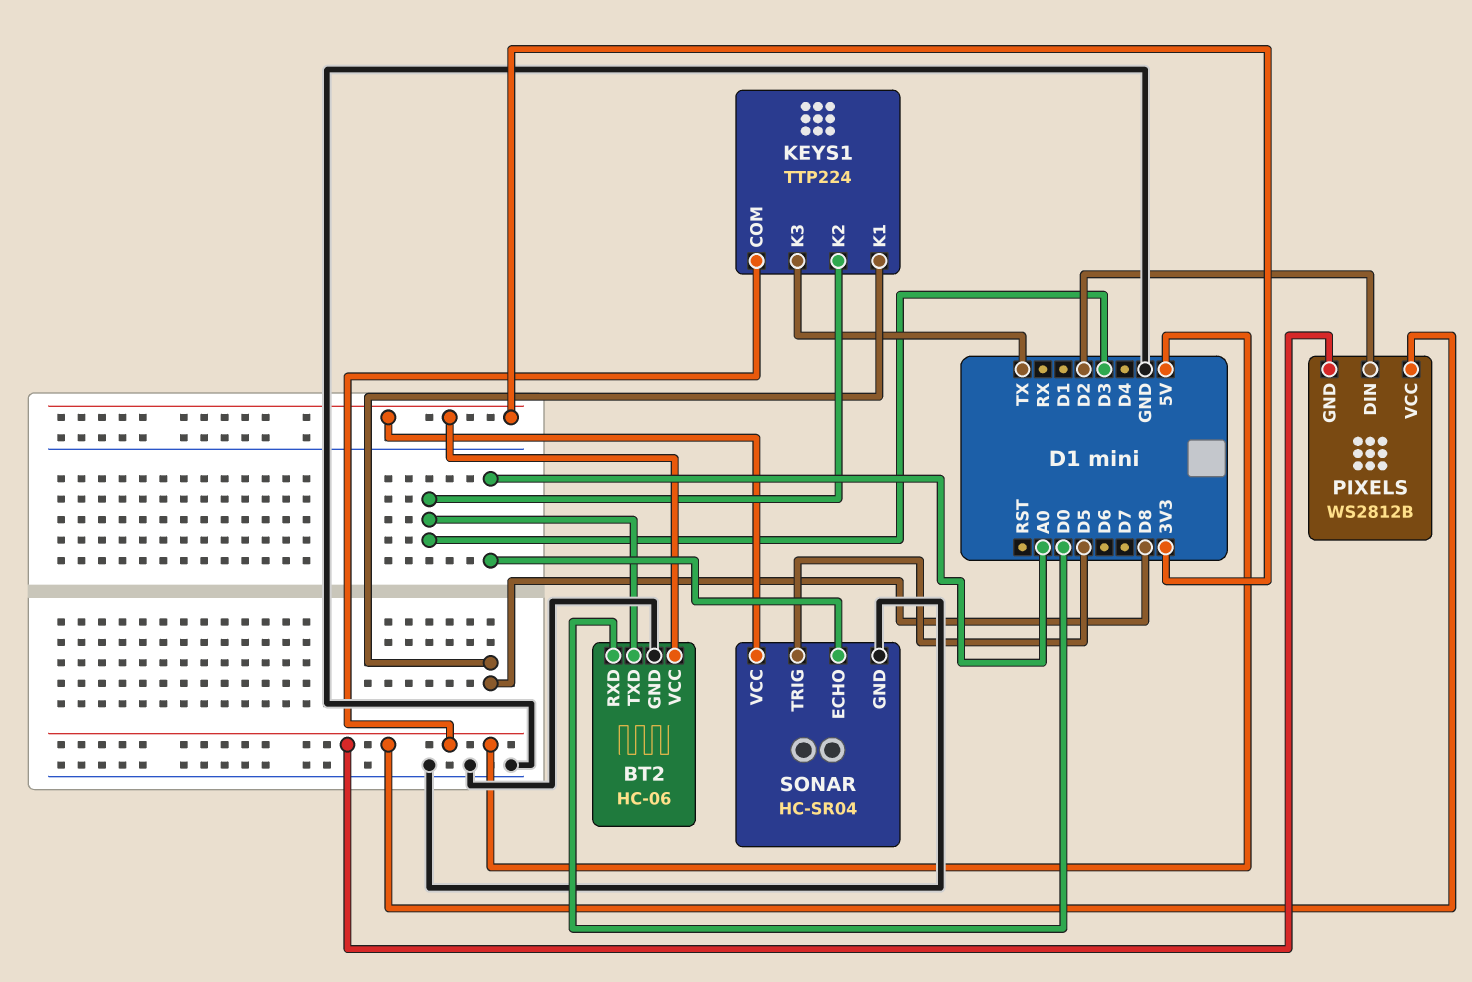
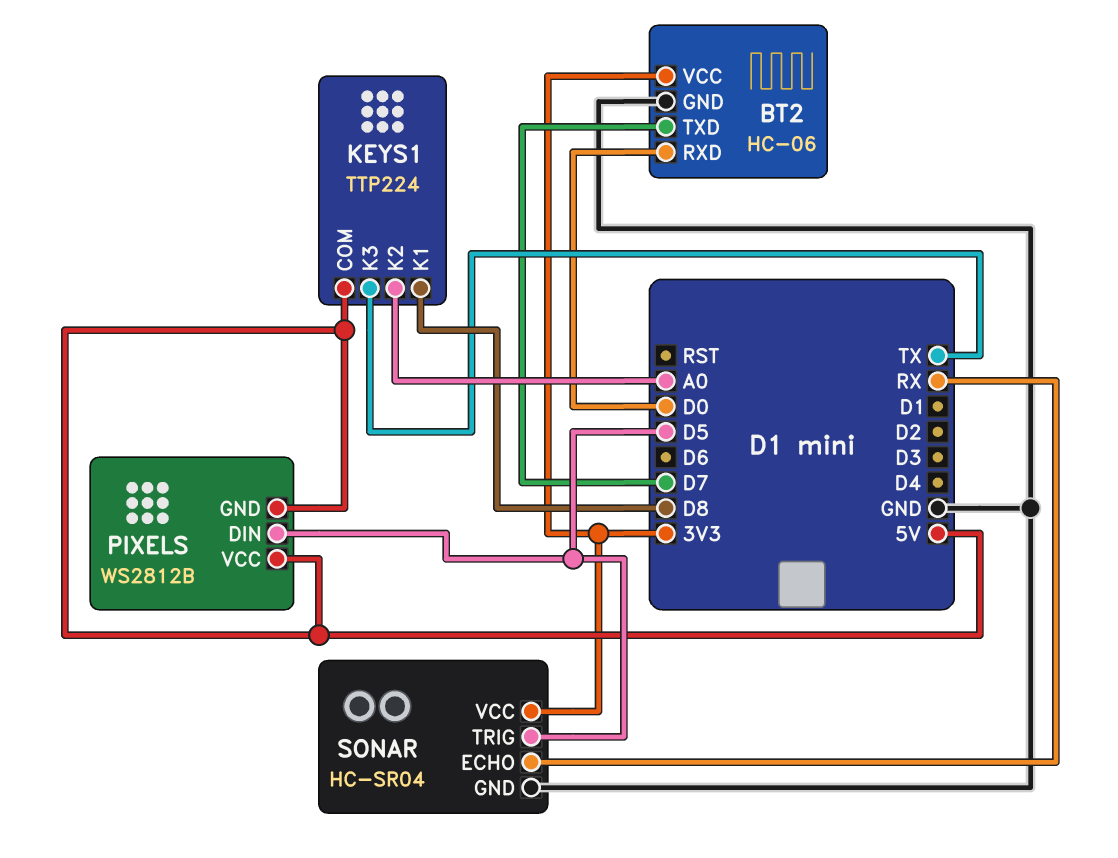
BT2 pin TXD: D3 -> D7
KEYS1 pin K2: D3 -> A0
PIXELS pin DIN: D2 -> D5
SONAR pin ECHO: A0 -> RX

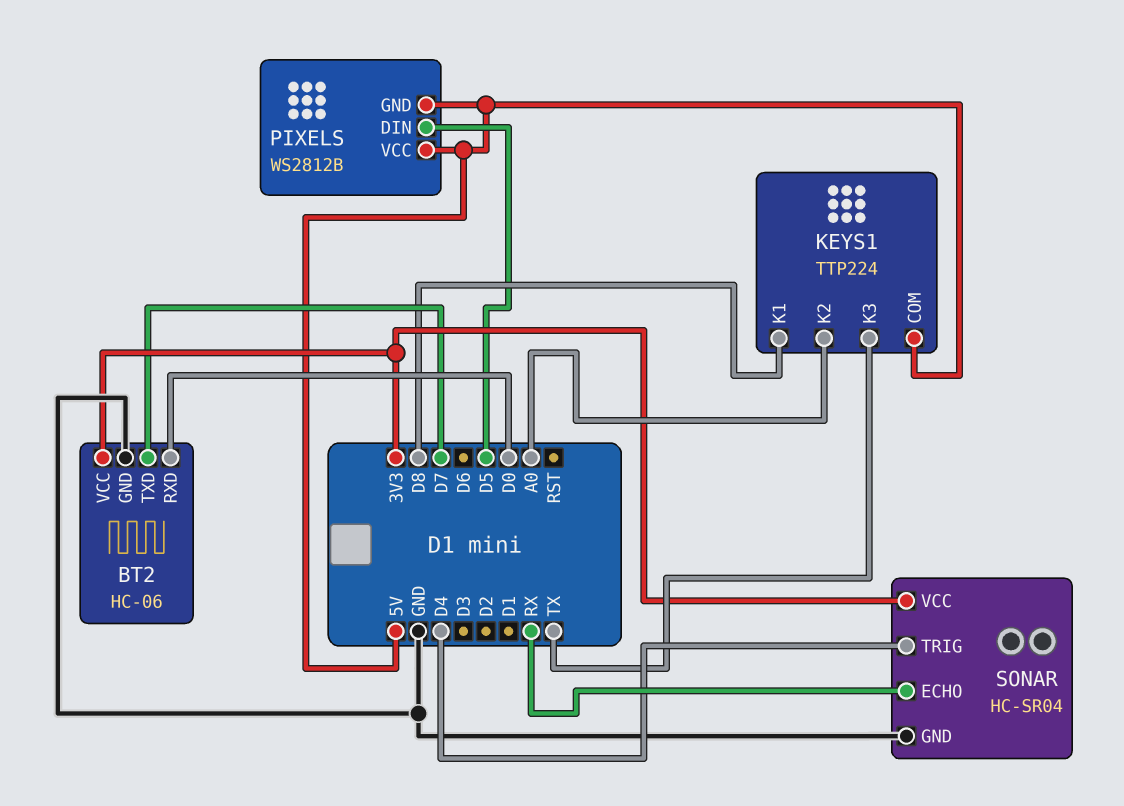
SONAR pin TRIG: D5 -> D4

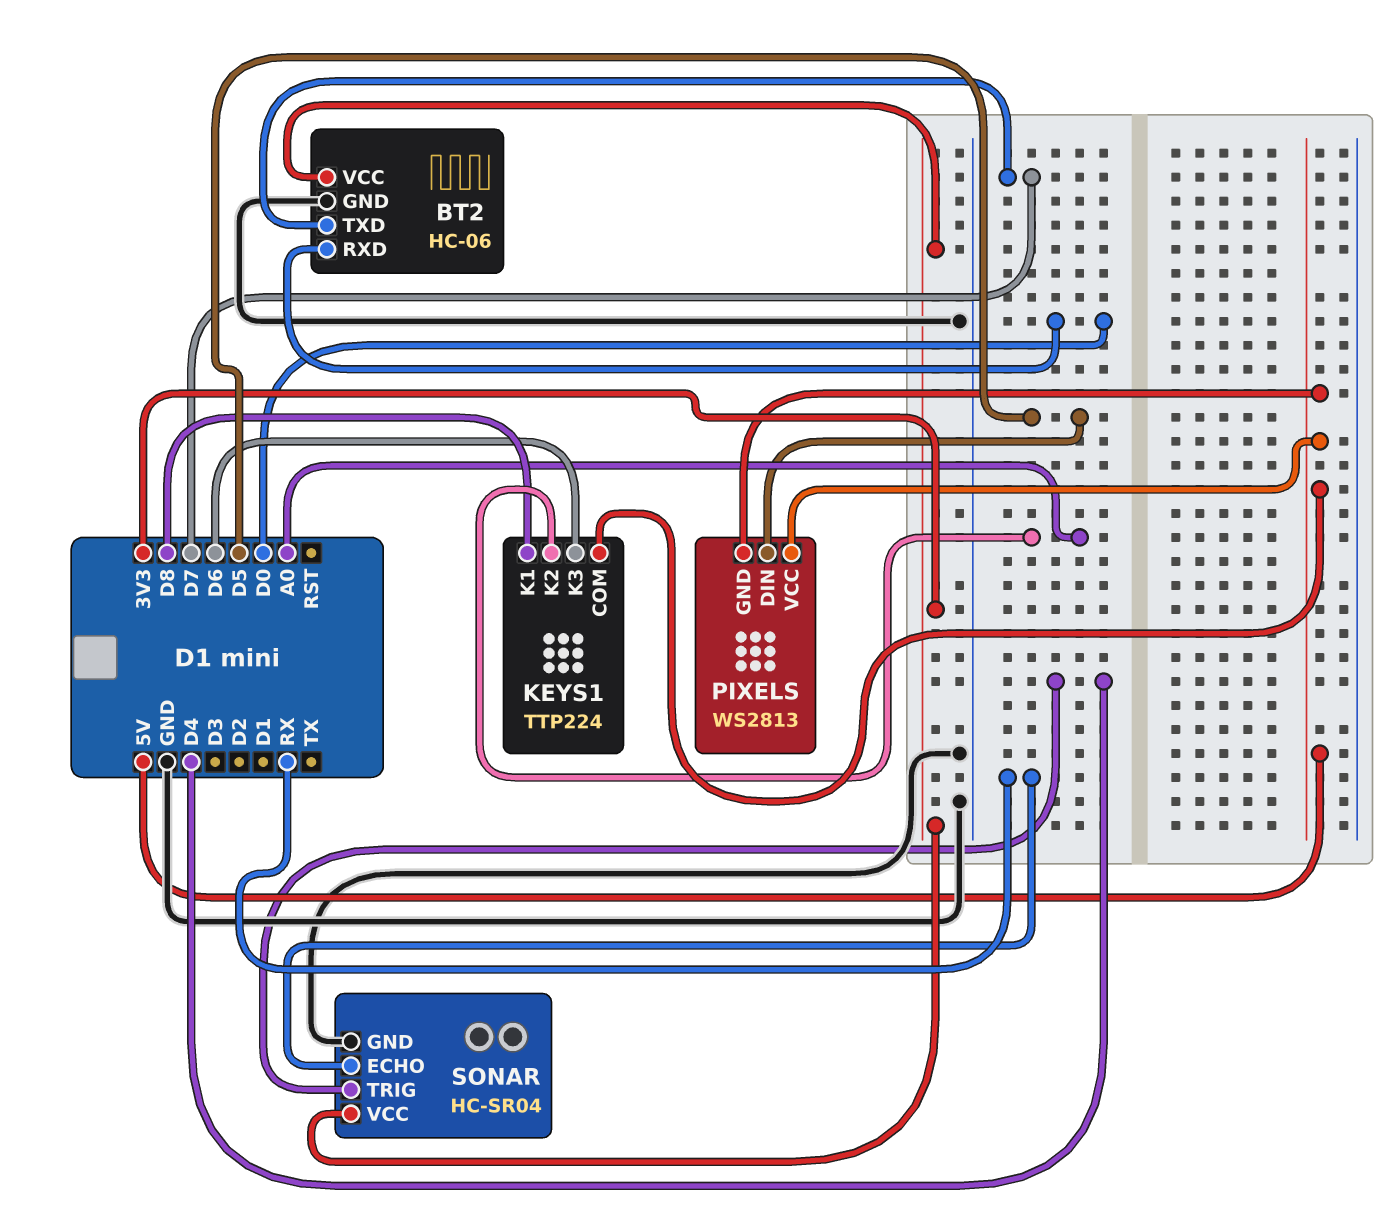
KEYS1 pin K3: TX -> D6
PIXELS: WS2812B -> WS2813

